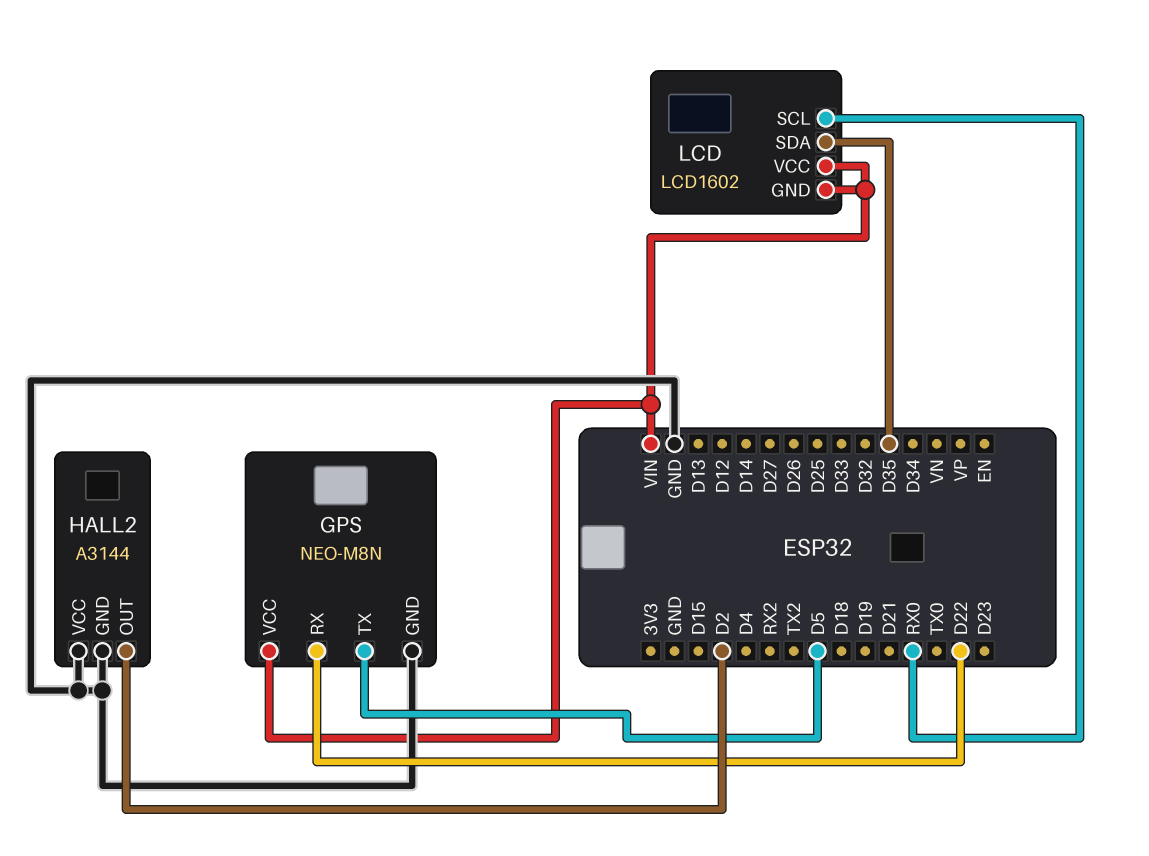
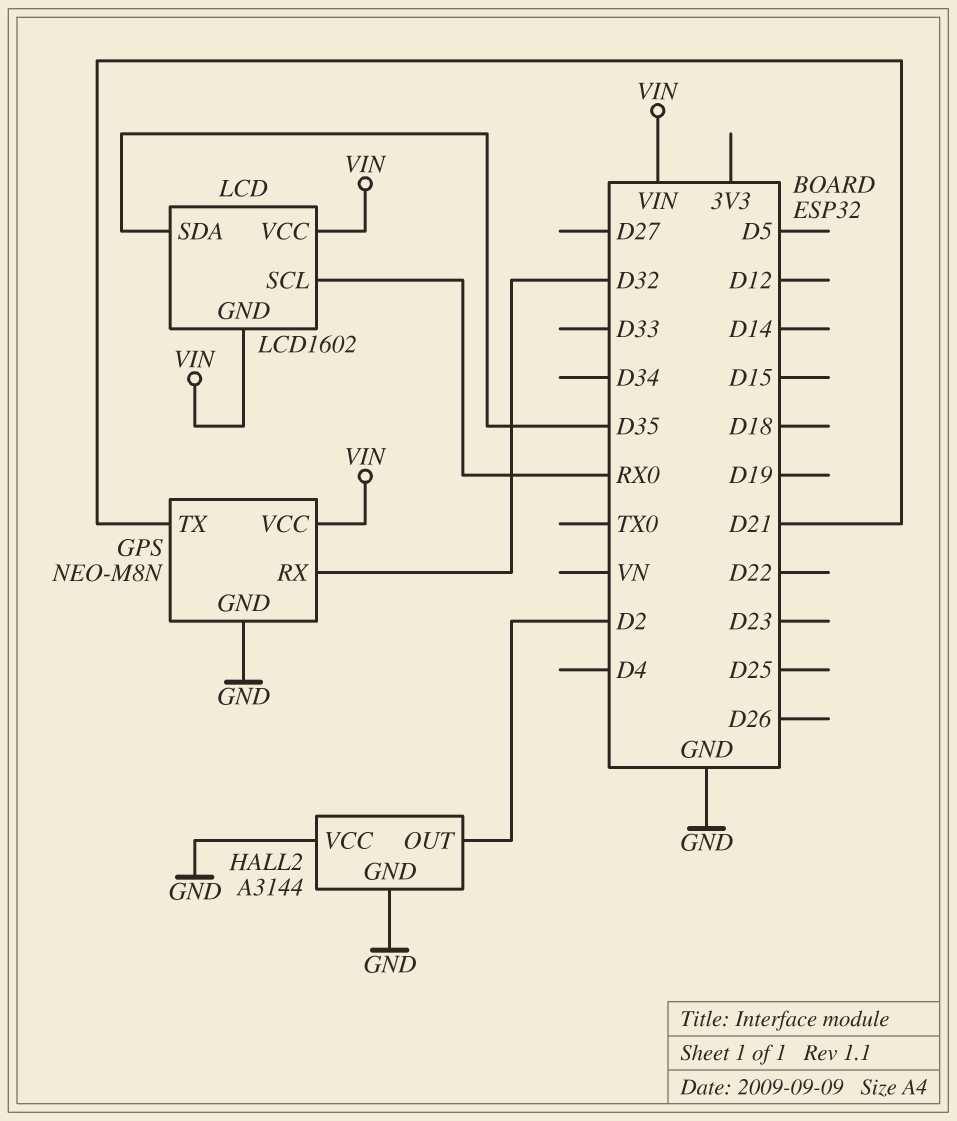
GPS pin RX: D22 -> D32
GPS pin TX: D5 -> D21

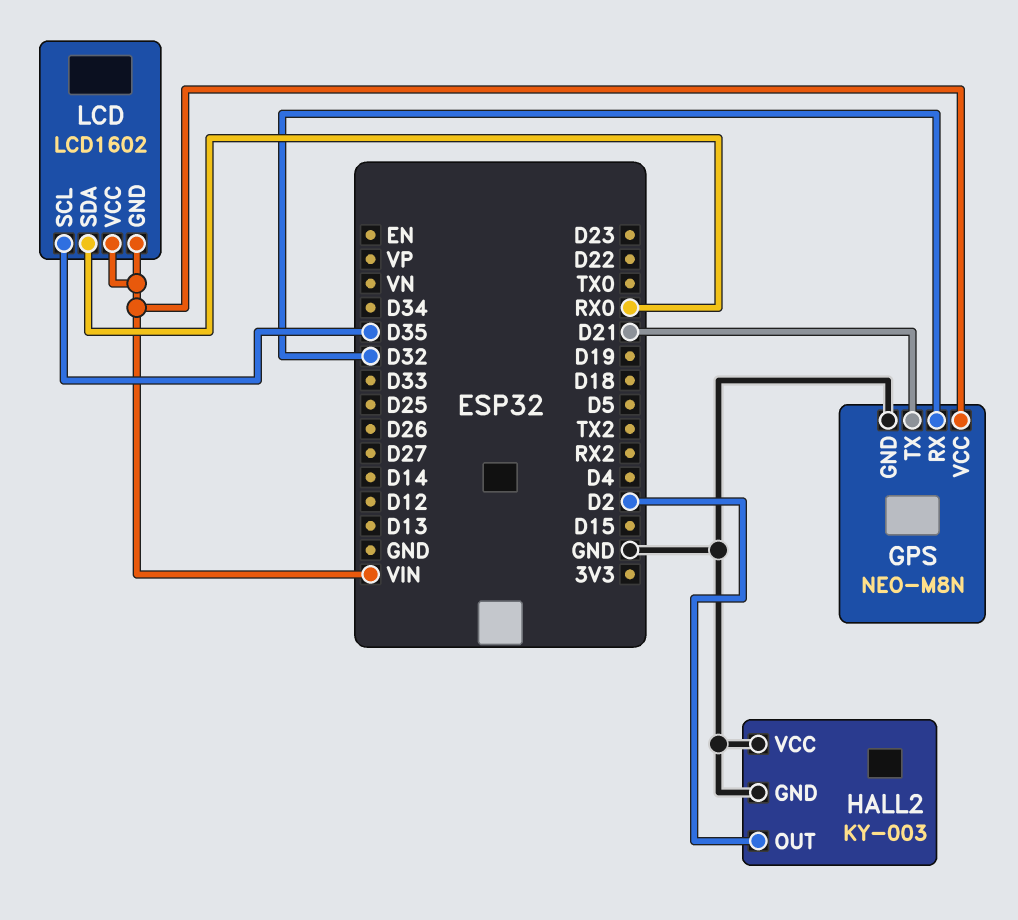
HALL2: A3144 -> KY-003
LCD pin SCL: RX0 -> D35
LCD pin SDA: D35 -> RX0

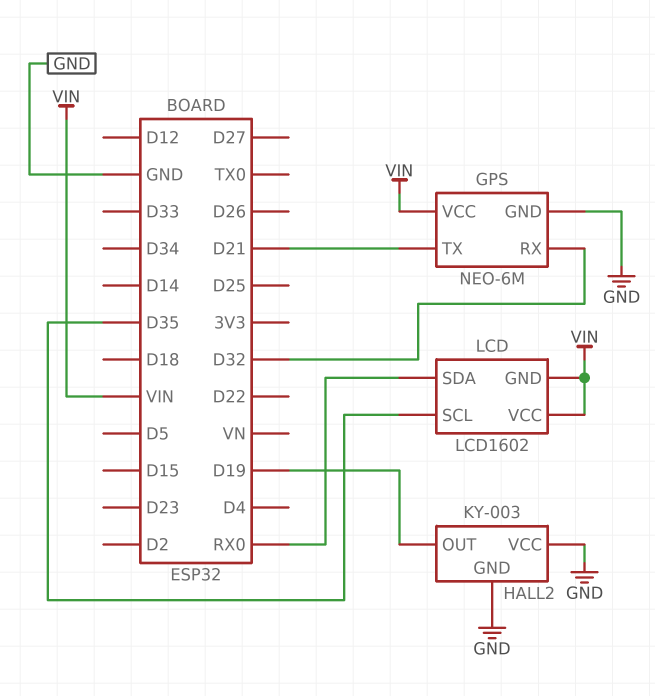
GPS: NEO-M8N -> NEO-6M
HALL2 pin OUT: D2 -> D19

